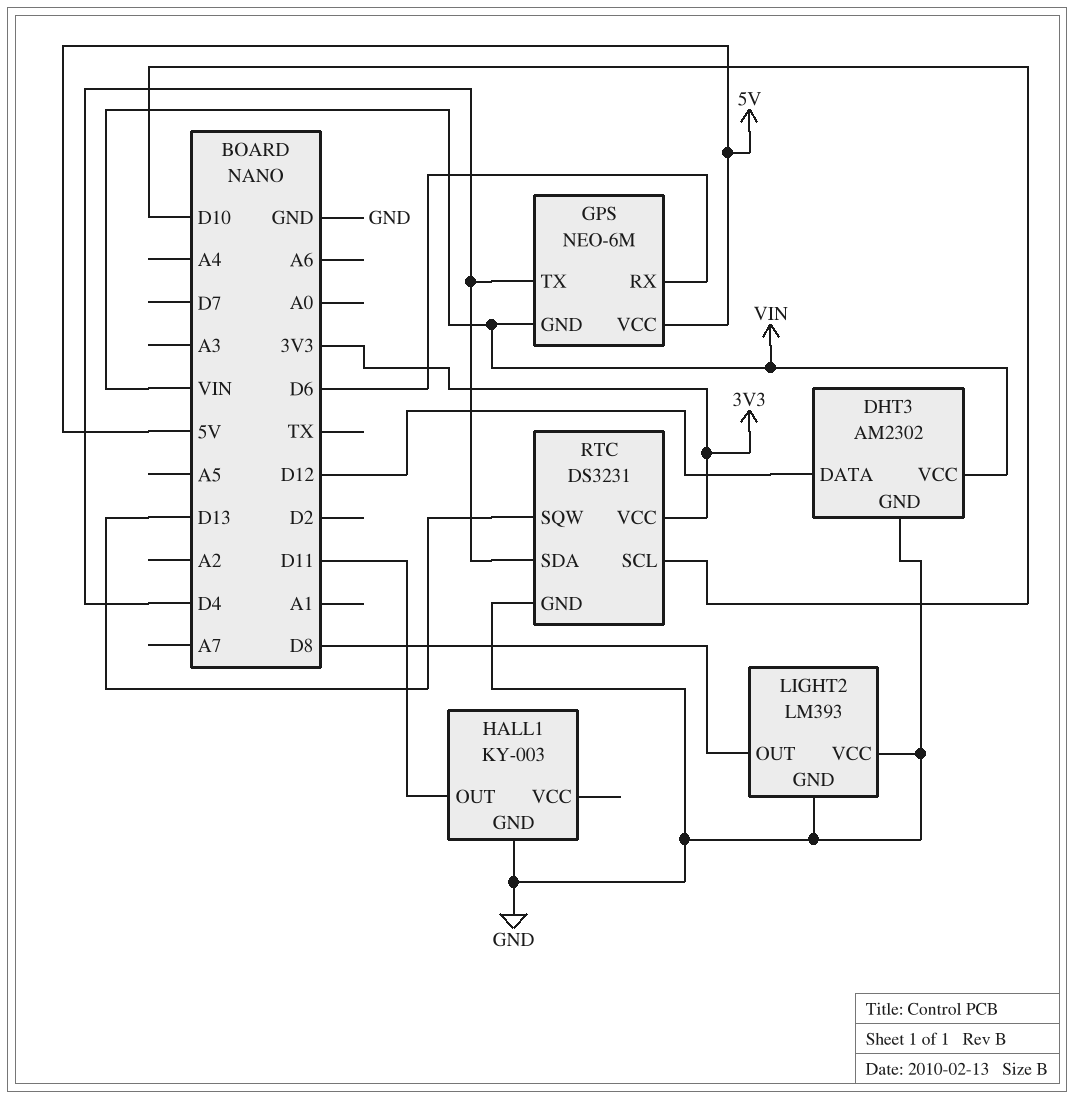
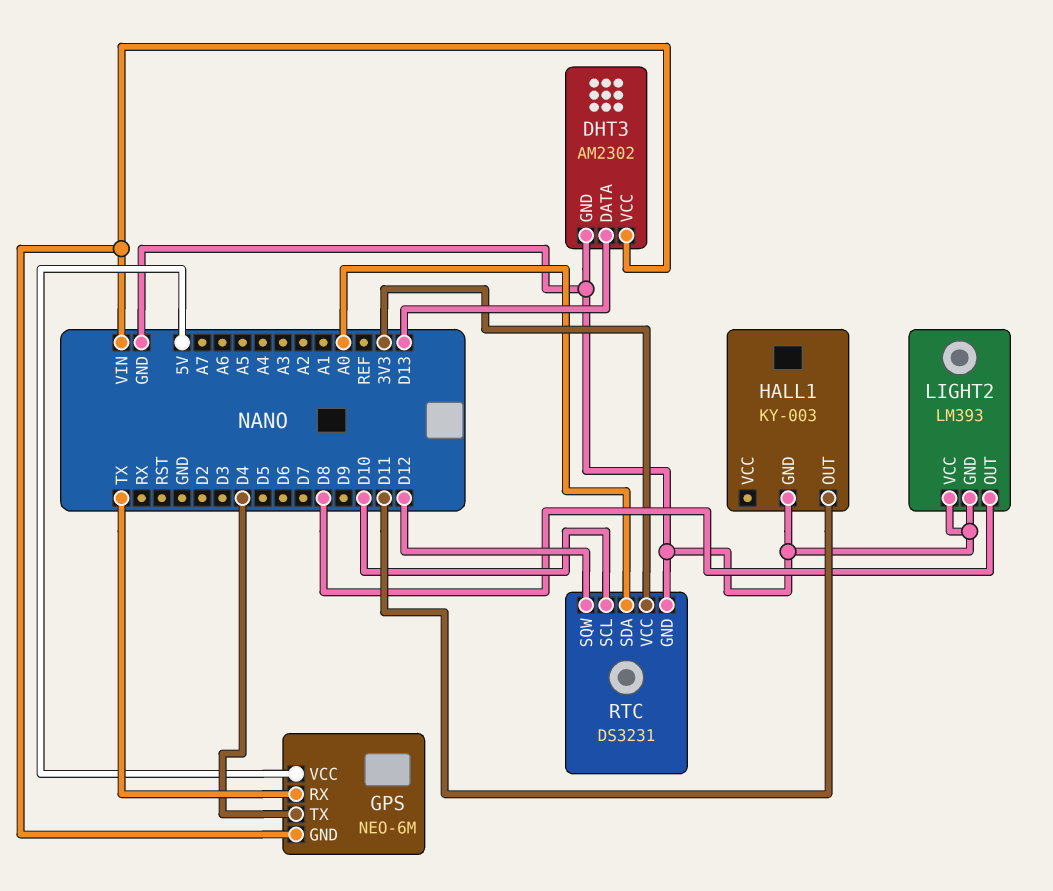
DHT3 pin DATA: D12 -> D13
GPS pin RX: D6 -> TX
RTC pin SDA: D4 -> A0
RTC pin SQW: D13 -> D12

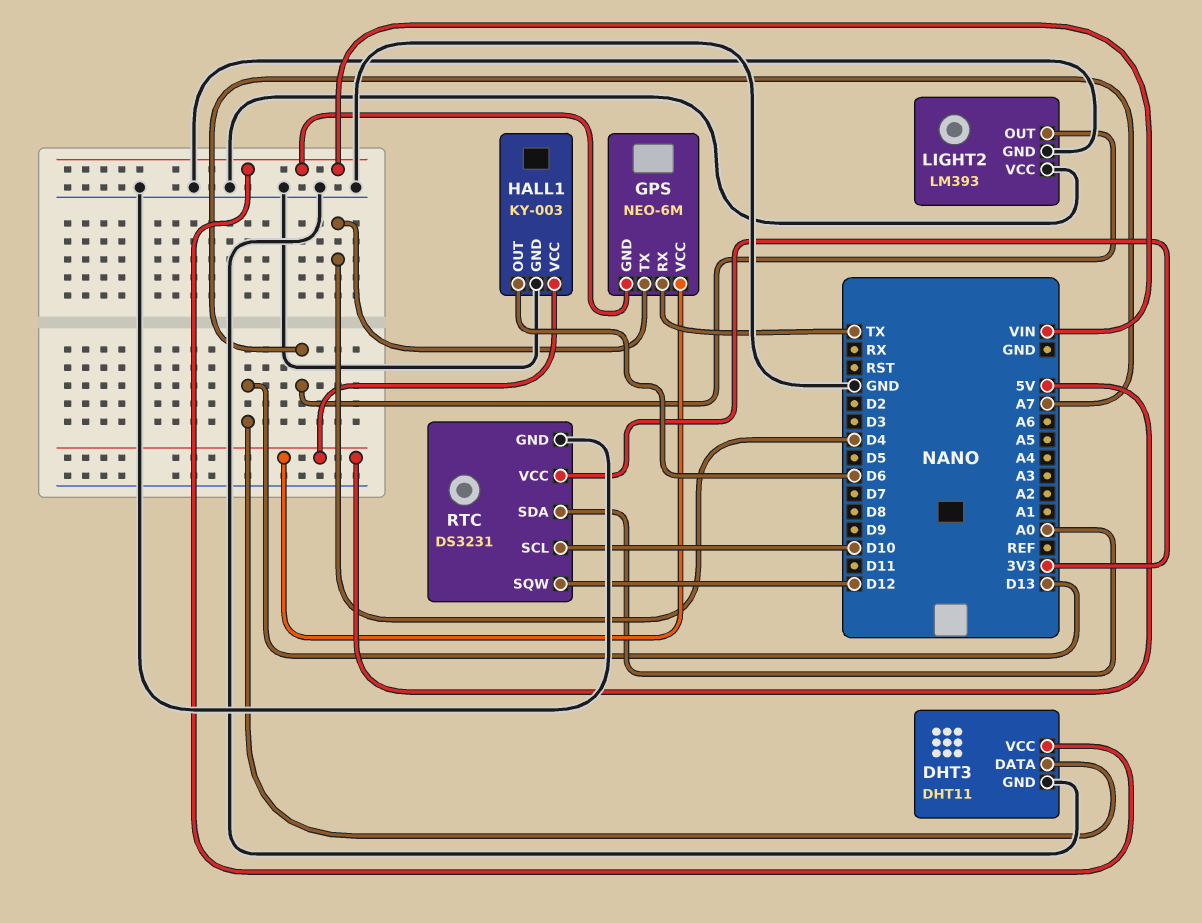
DHT3: AM2302 -> DHT11
HALL1 pin OUT: D11 -> D6
HALL1 pin VCC: none -> 5V
LIGHT2 pin OUT: D8 -> A7

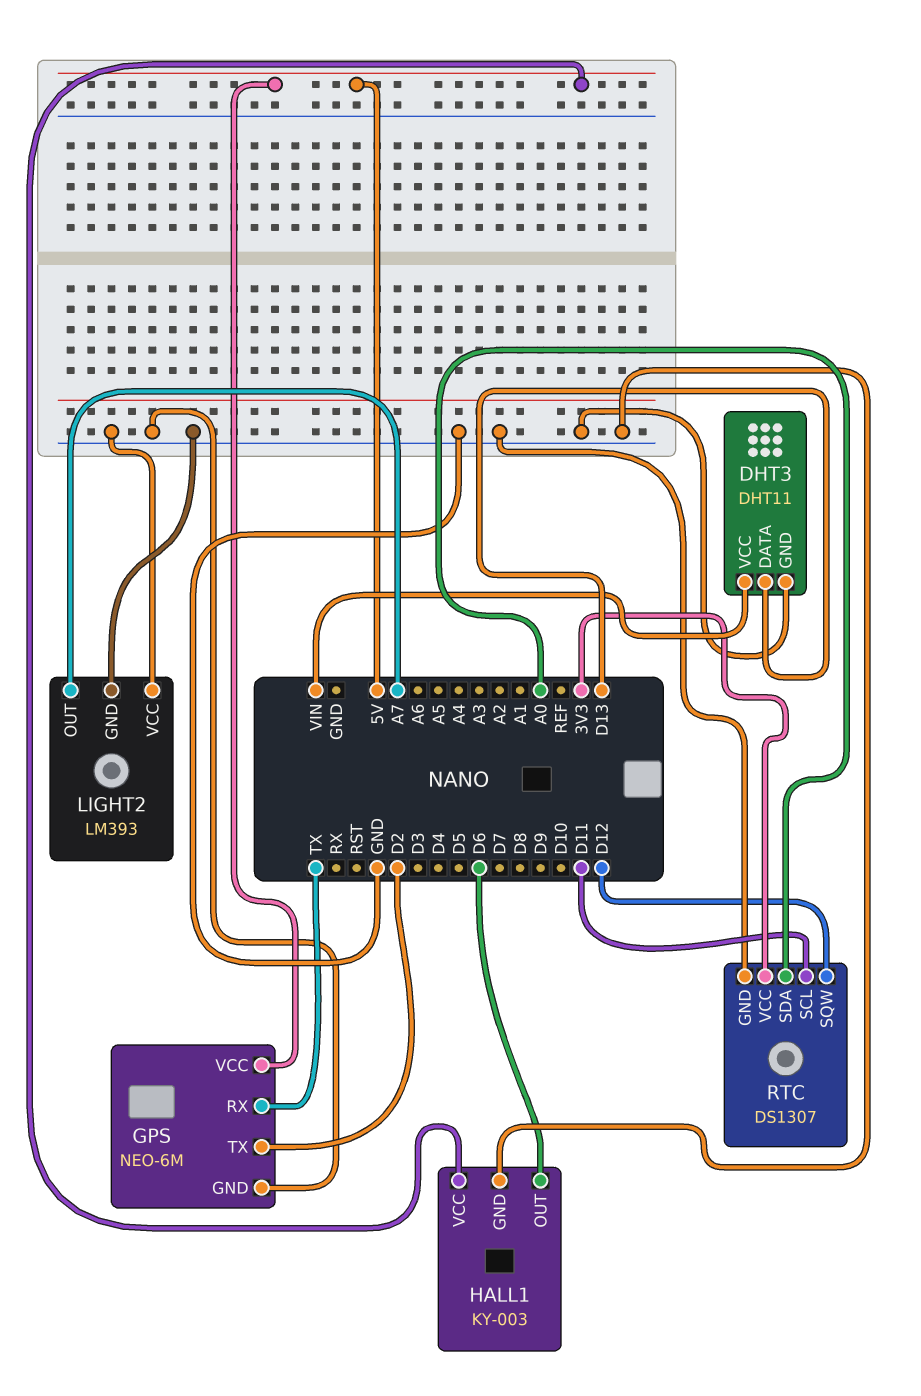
GPS pin GND: VIN -> GND
GPS pin TX: D4 -> D2
RTC: DS3231 -> DS1307
RTC pin SCL: D10 -> D11

